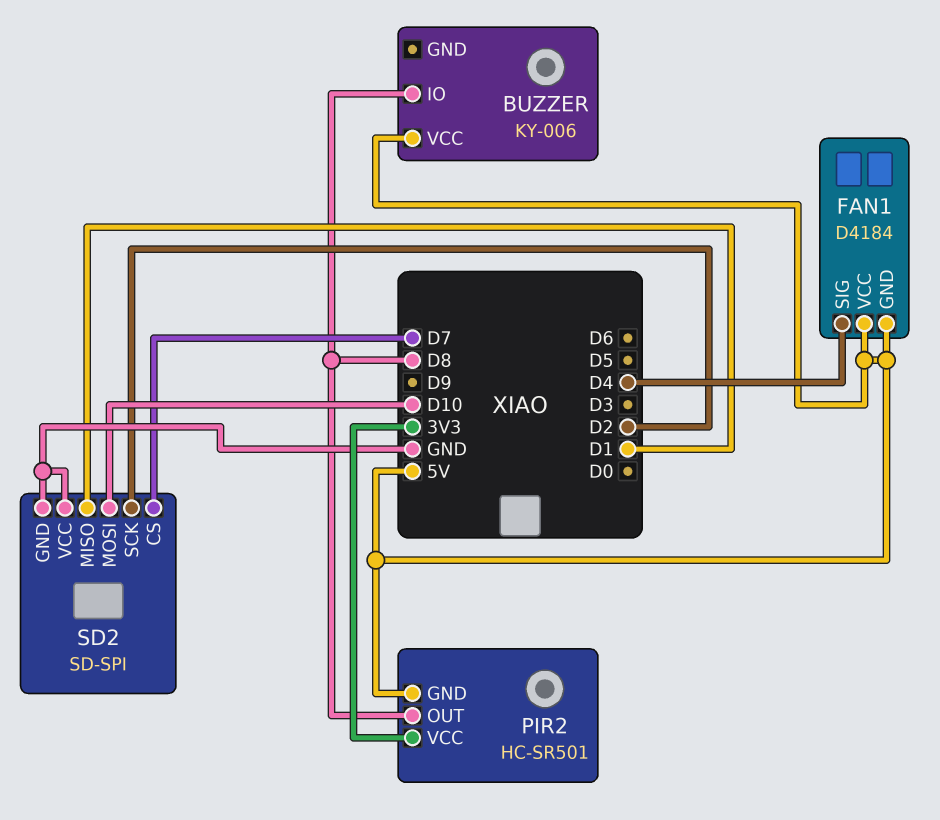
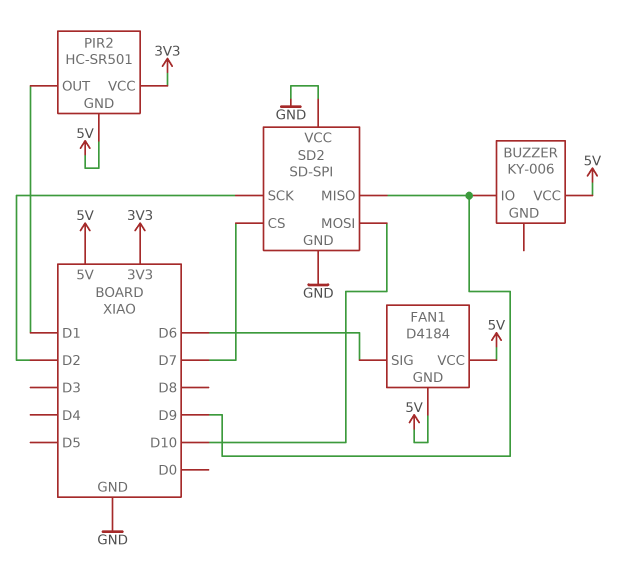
BUZZER pin IO: D8 -> D9
FAN1 pin SIG: D4 -> D6
PIR2 pin OUT: D8 -> D1
SD2 pin MISO: D1 -> D9

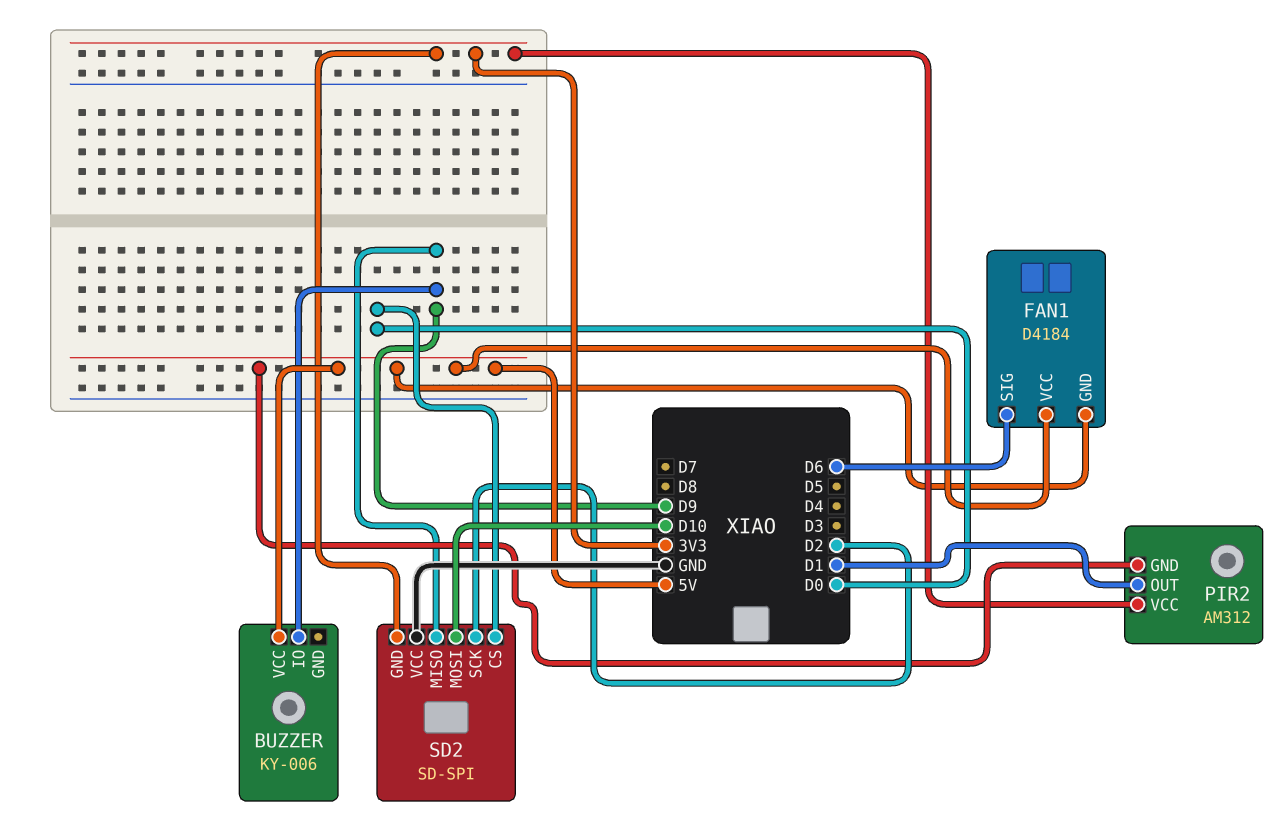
PIR2: HC-SR501 -> AM312
SD2 pin CS: D7 -> D0
SD2 pin GND: GND -> 3V3

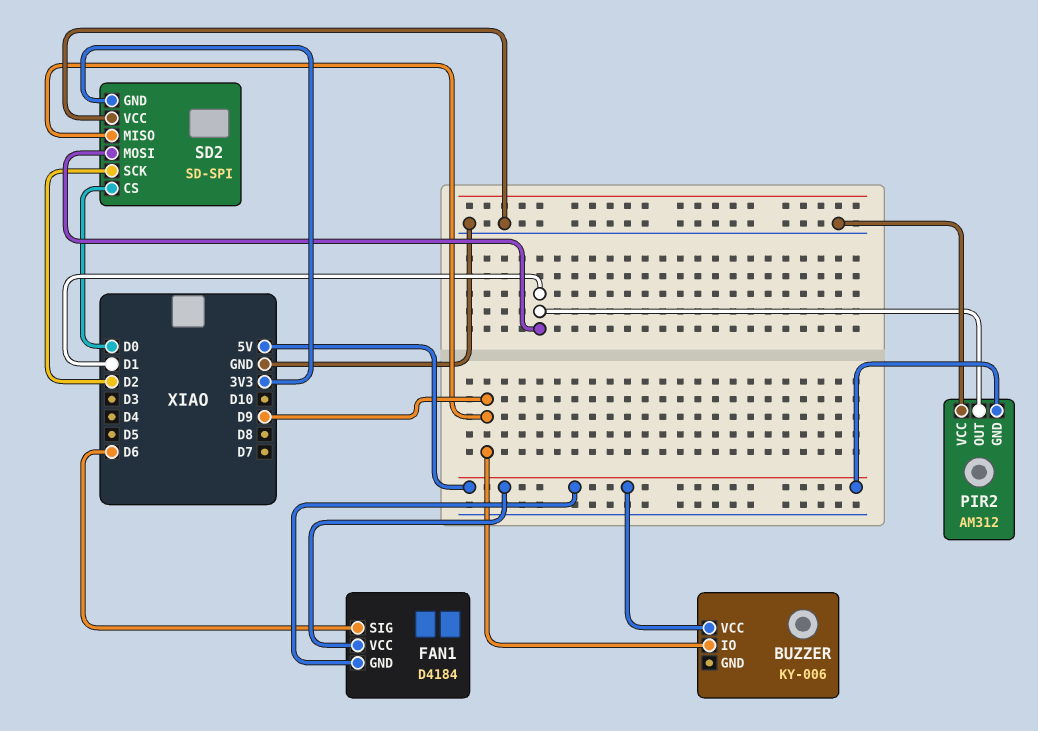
PIR2 pin VCC: 3V3 -> GND
SD2 pin MOSI: D10 -> D1

